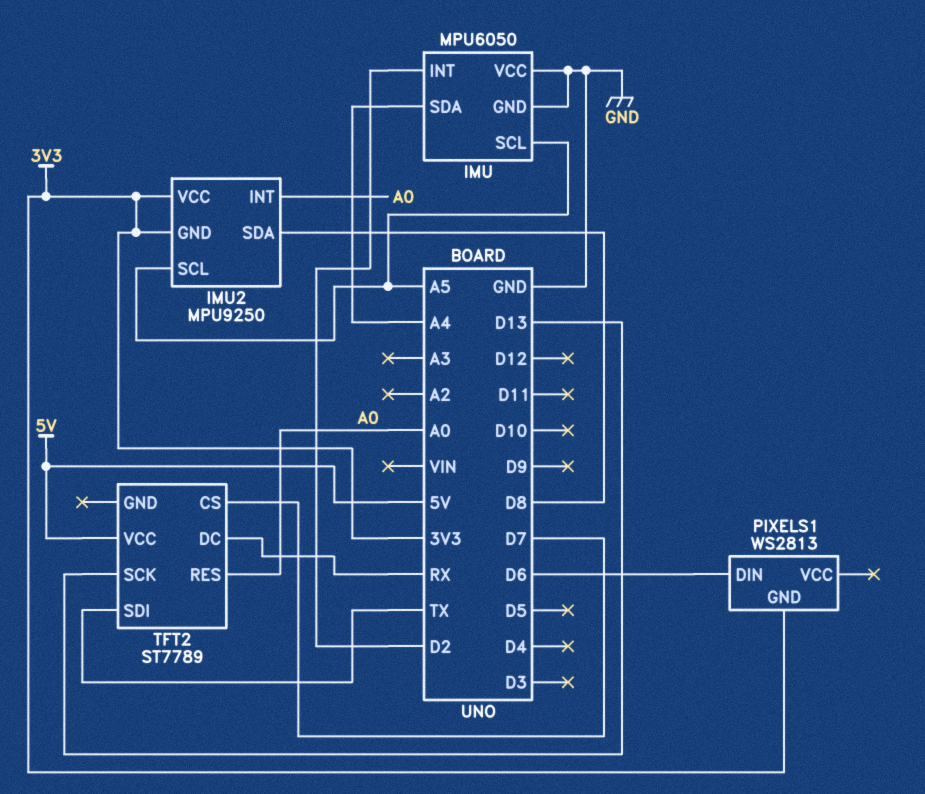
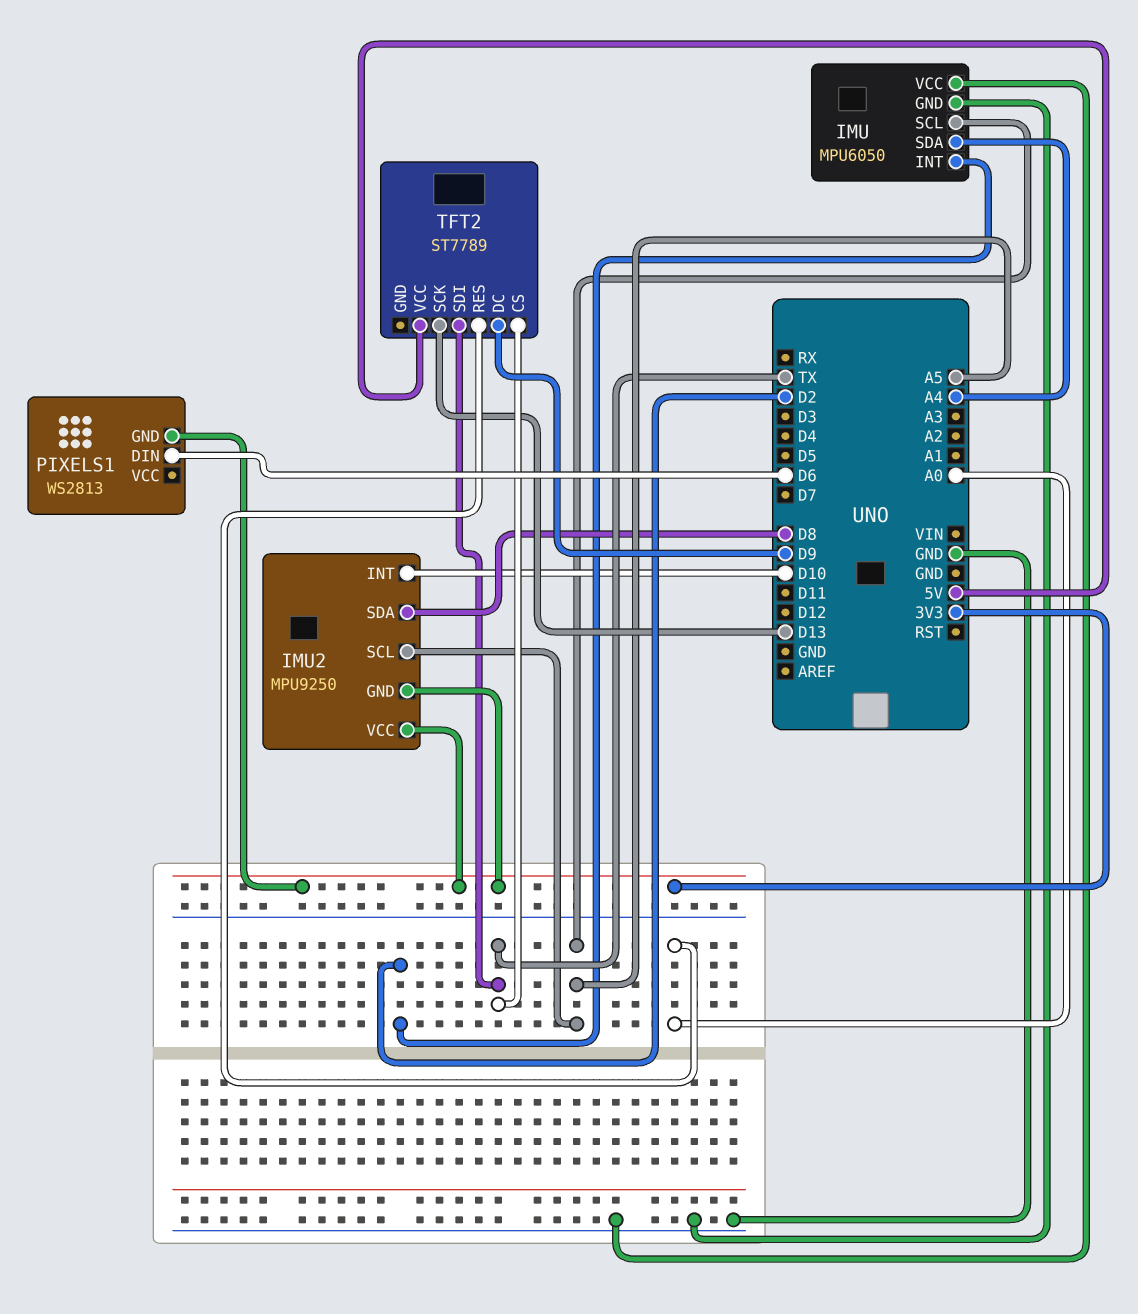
IMU2 pin INT: A0 -> D10
TFT2 pin CS: D7 -> TX
TFT2 pin DC: RX -> D9

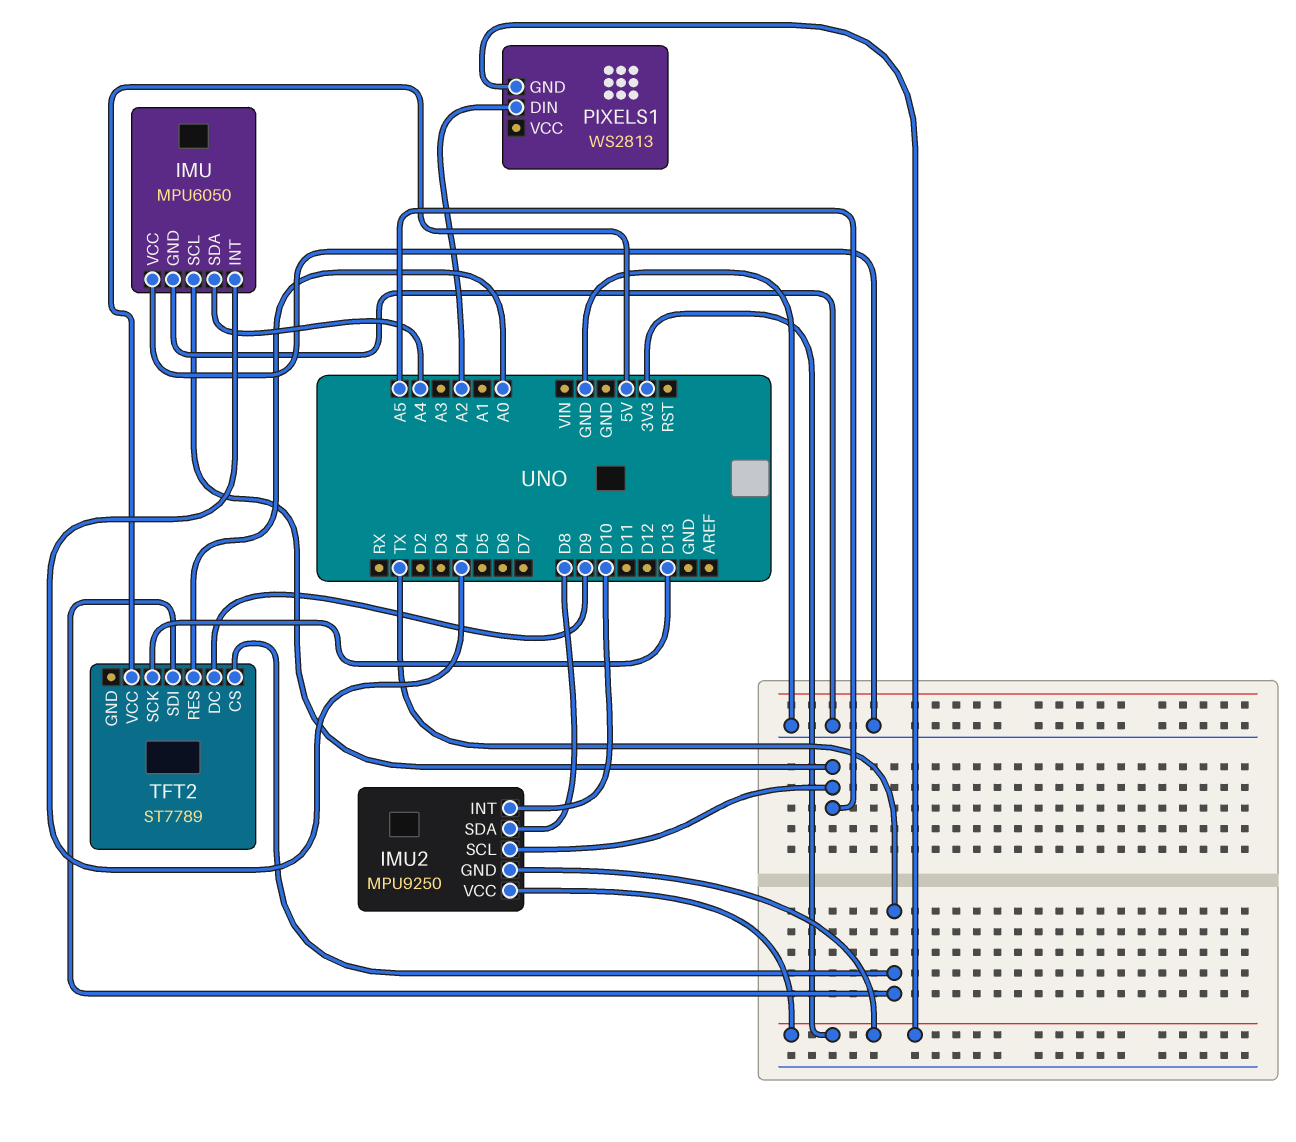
IMU pin INT: D2 -> D4
PIXELS1 pin DIN: D6 -> A2

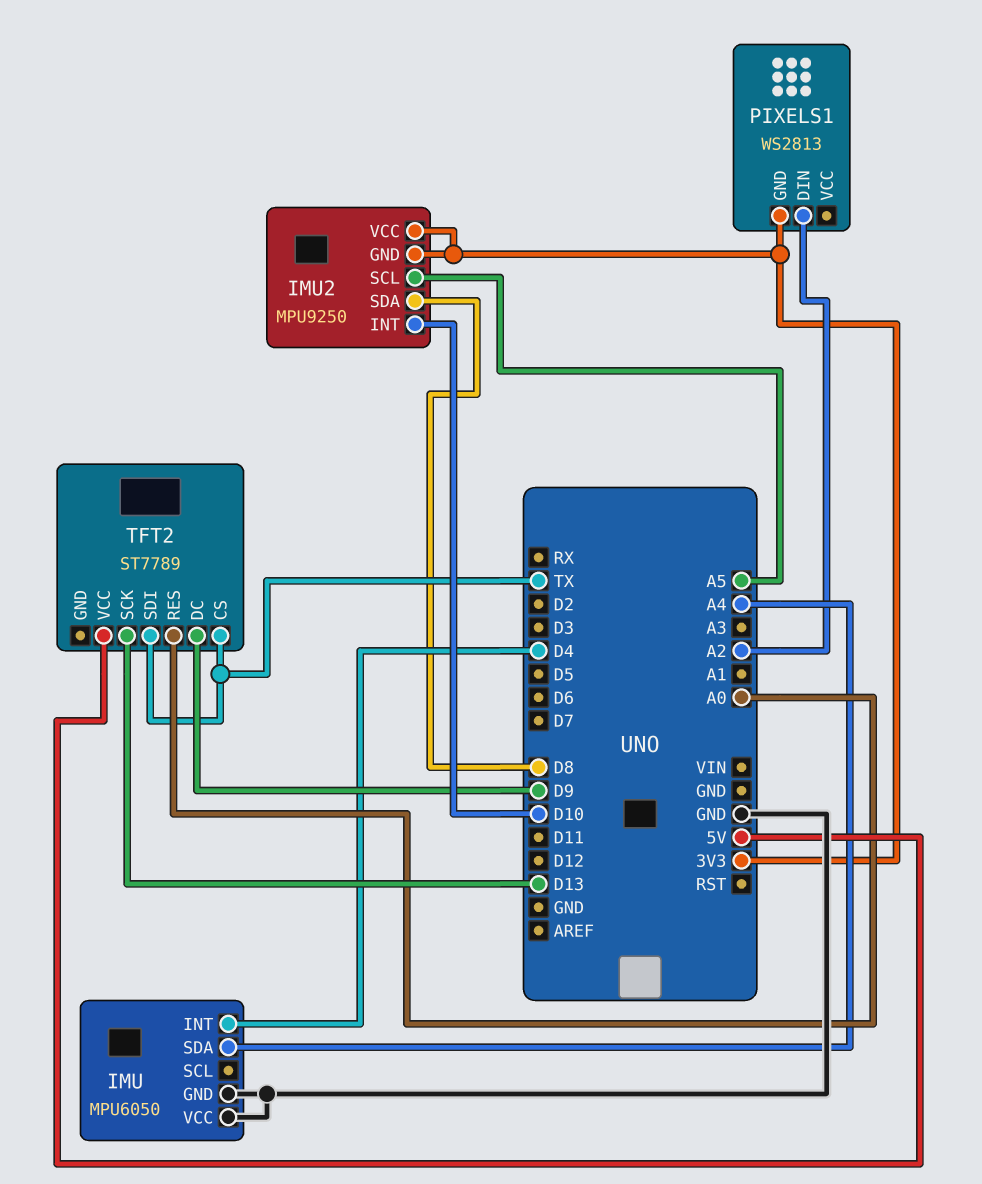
IMU pin SCL: A5 -> none

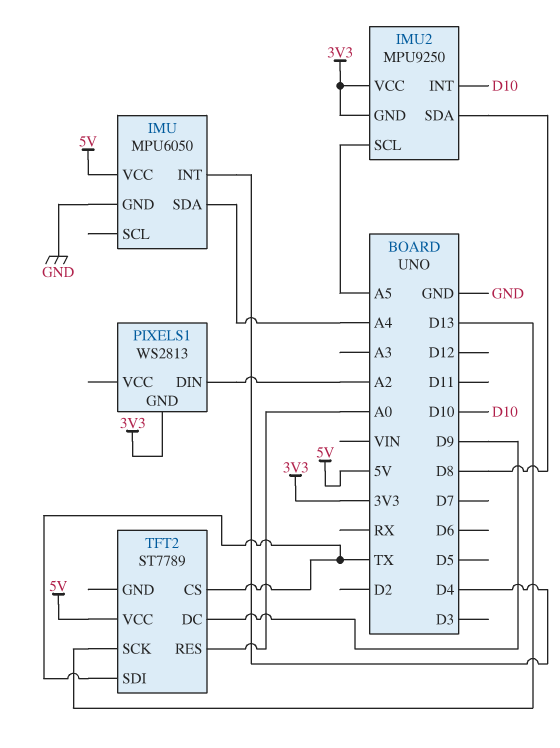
IMU pin VCC: GND -> 5V

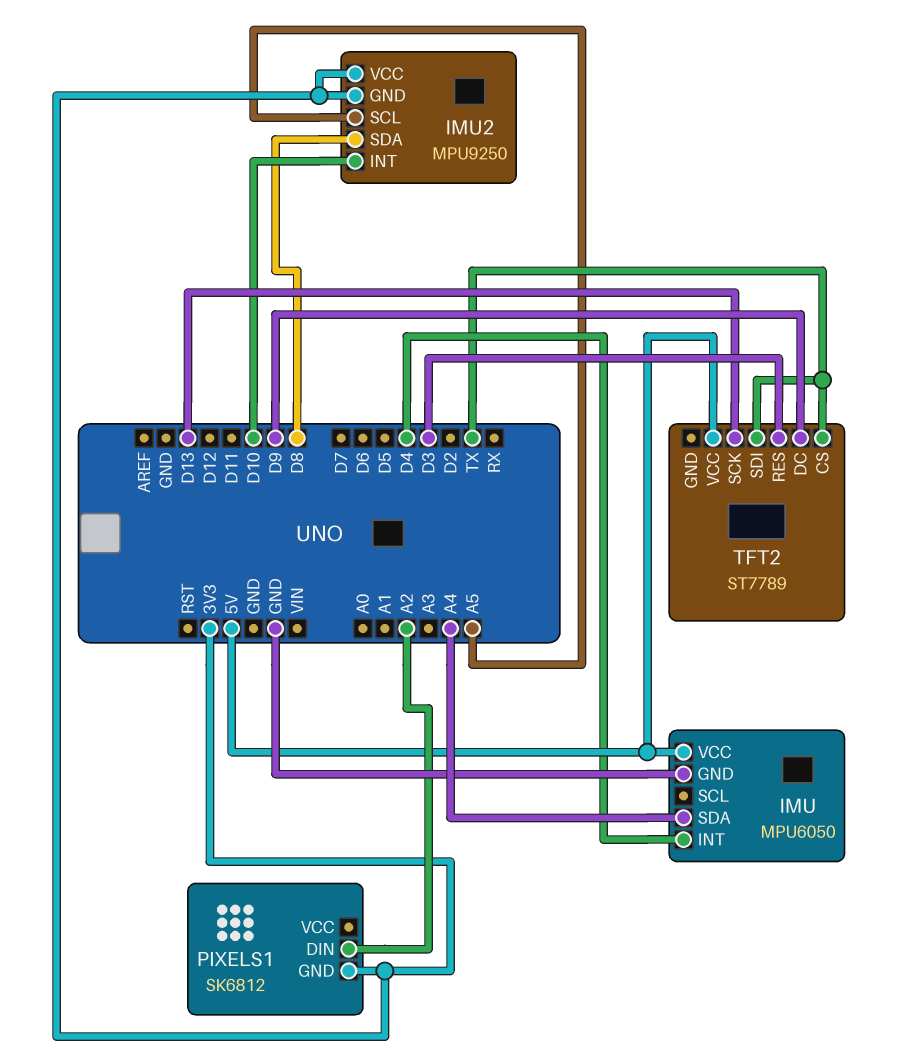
PIXELS1: WS2813 -> SK6812
TFT2 pin RES: A0 -> D3

